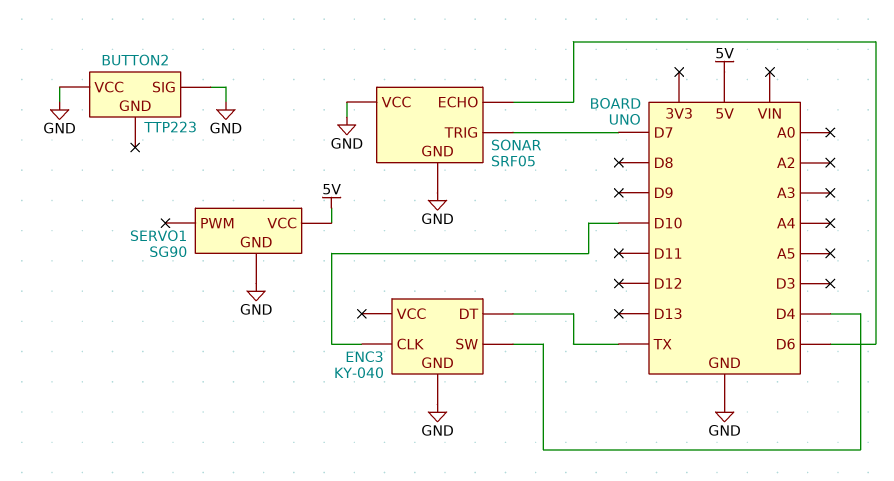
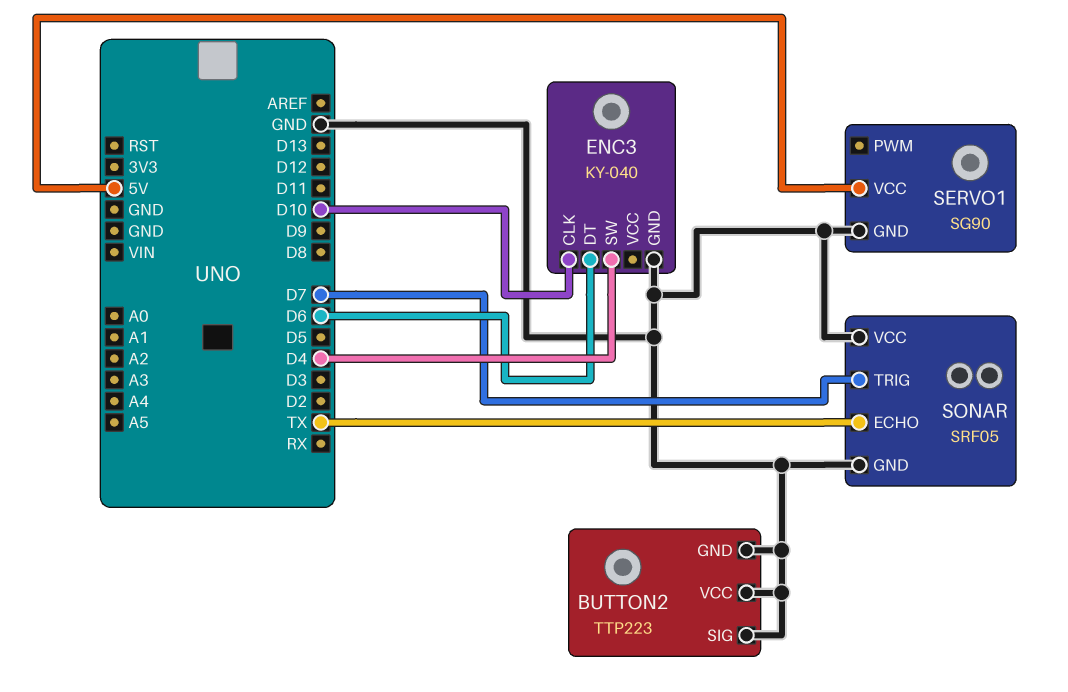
BUTTON2 pin GND: none -> GND
ENC3 pin DT: TX -> D6
SONAR pin ECHO: D6 -> TX

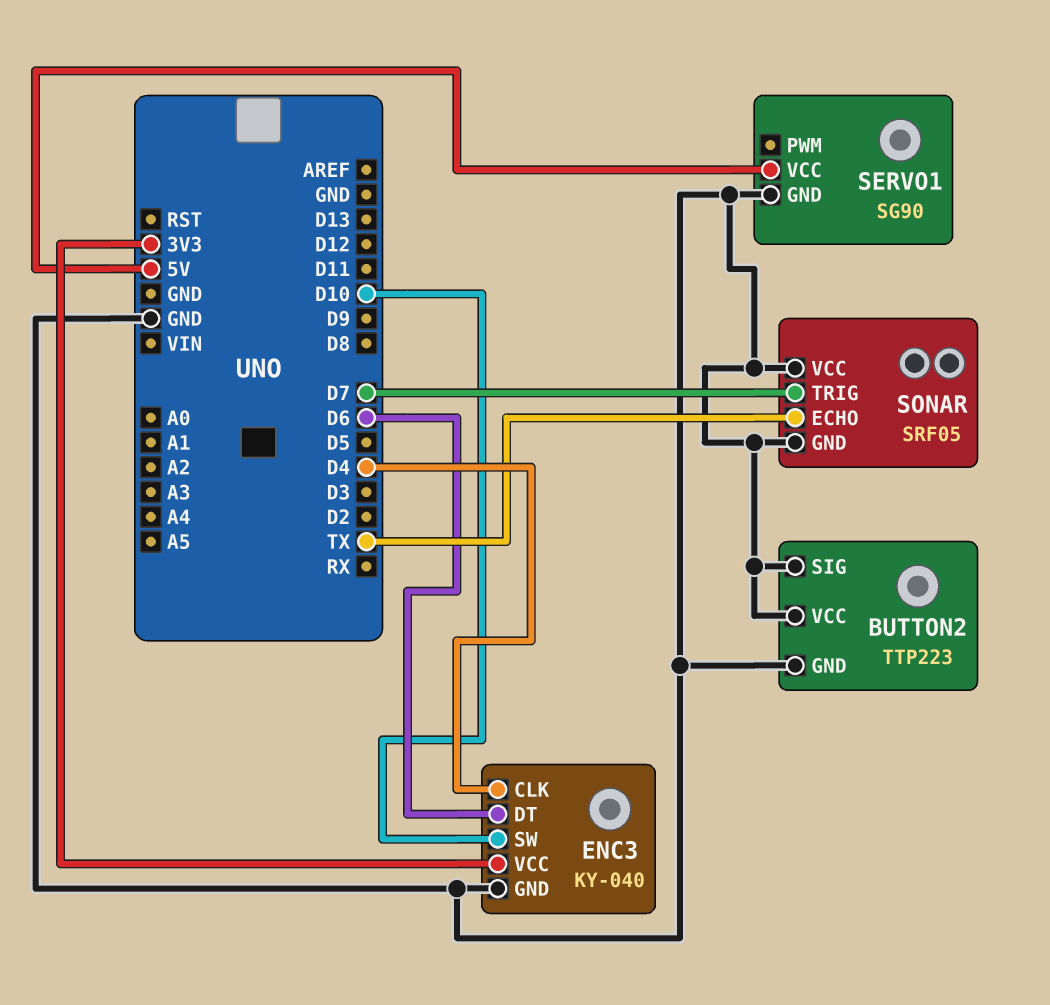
ENC3 pin CLK: D10 -> D4
ENC3 pin SW: D4 -> D10
ENC3 pin VCC: none -> 3V3

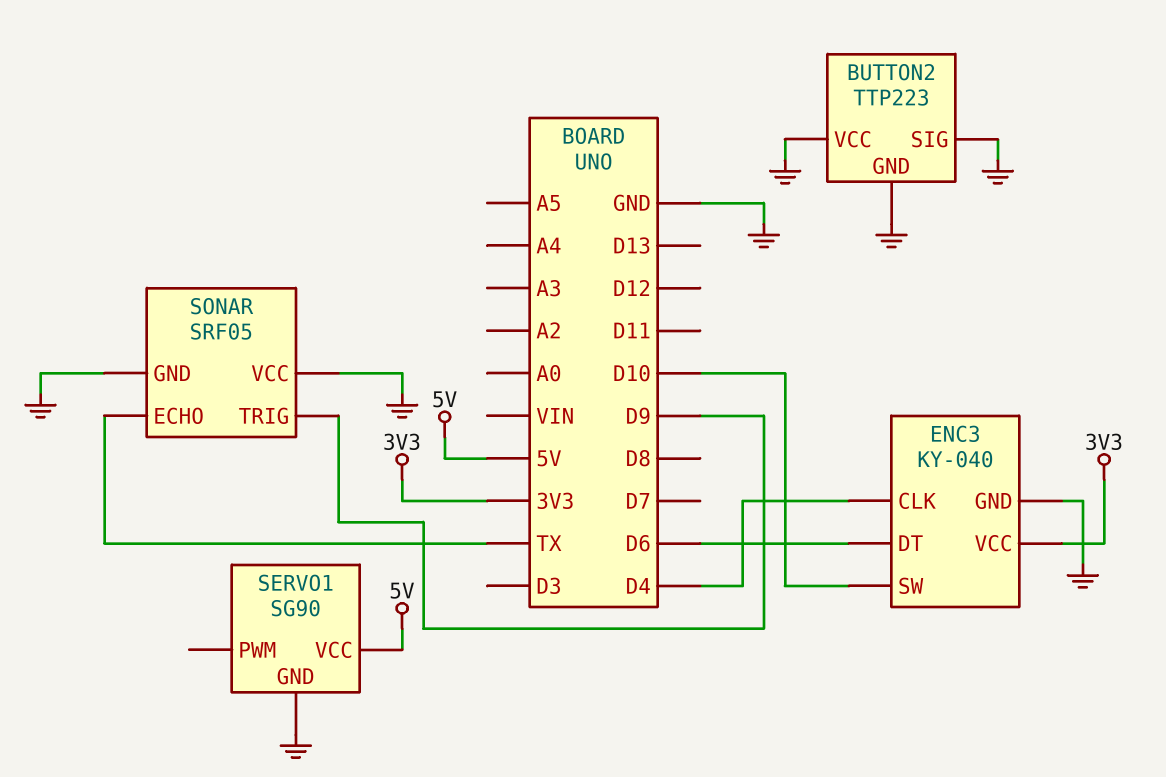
SONAR pin TRIG: D7 -> D9

